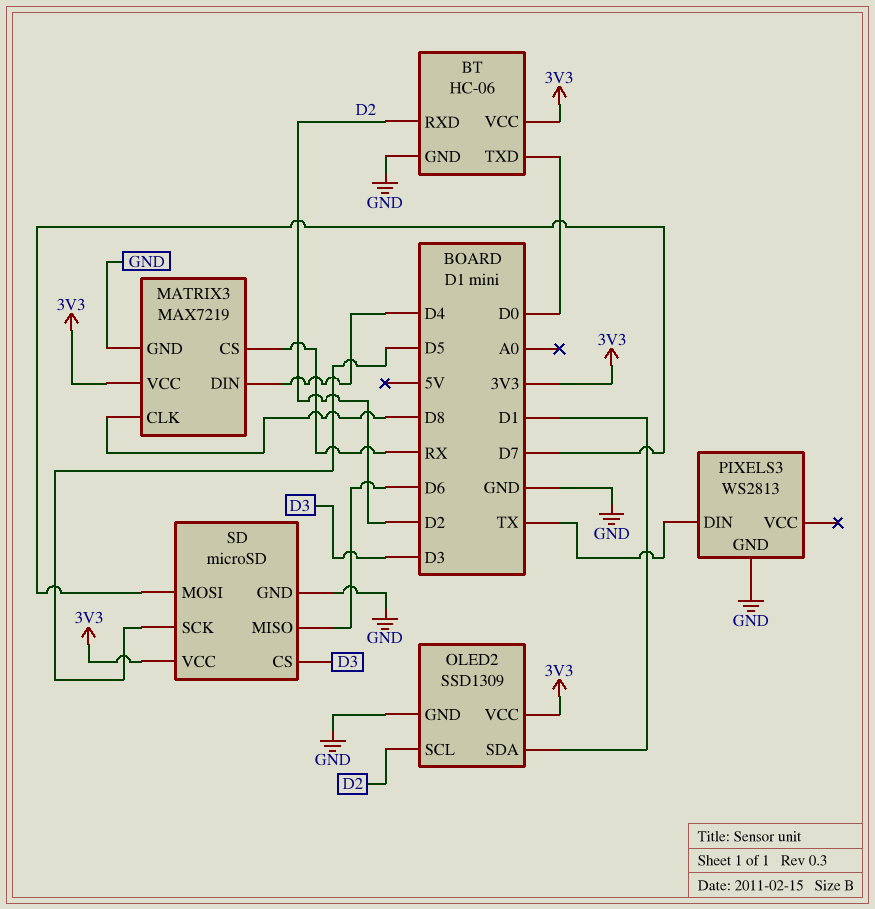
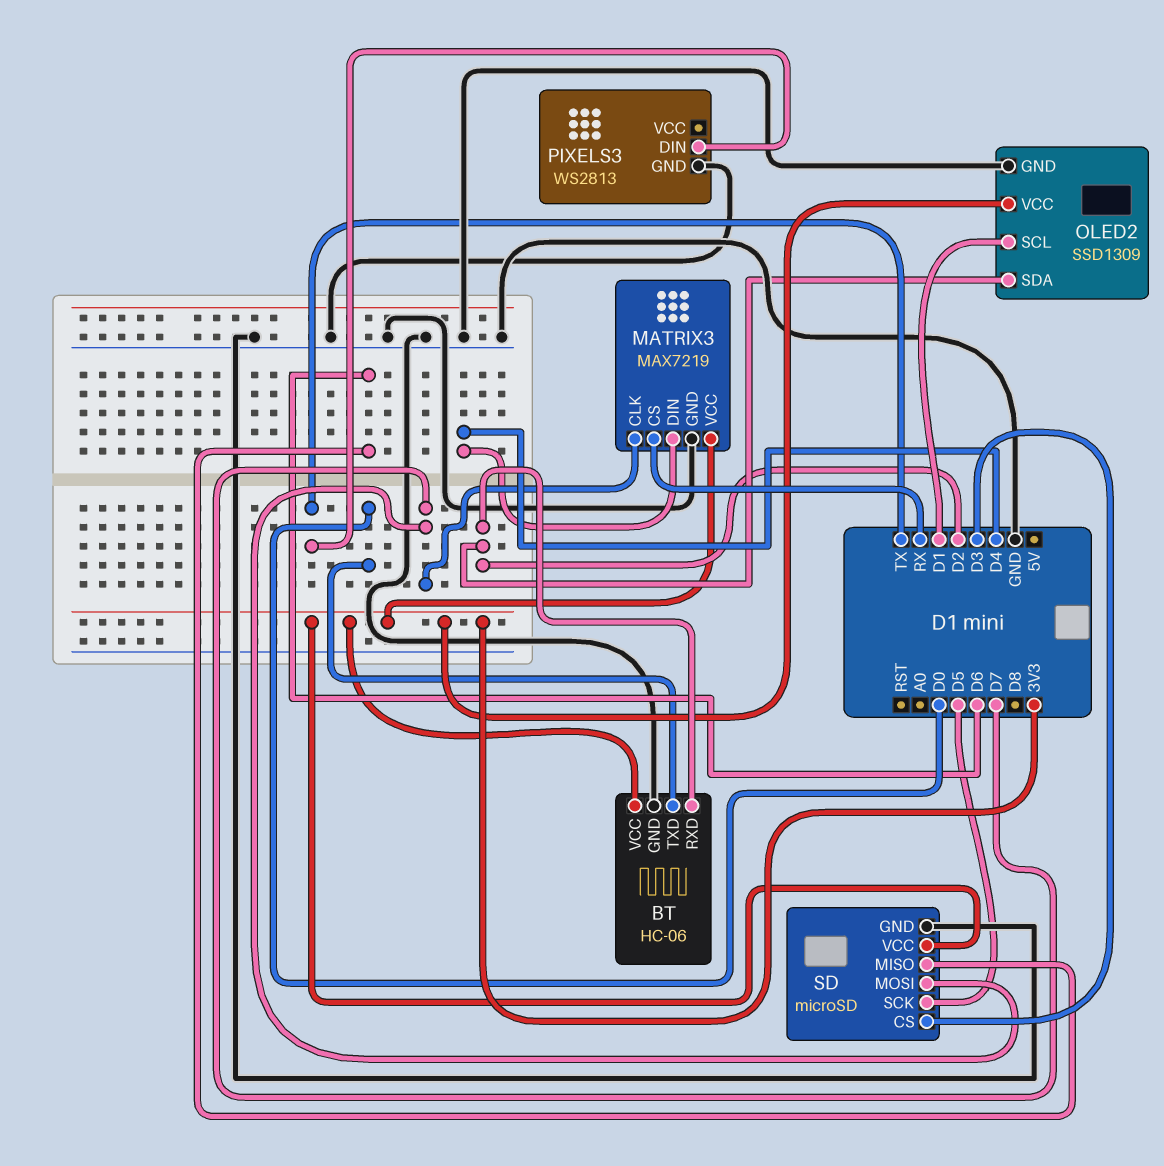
MATRIX3 pin CLK: D8 -> D7
OLED2 pin SCL: D2 -> D1
OLED2 pin SDA: D1 -> D2

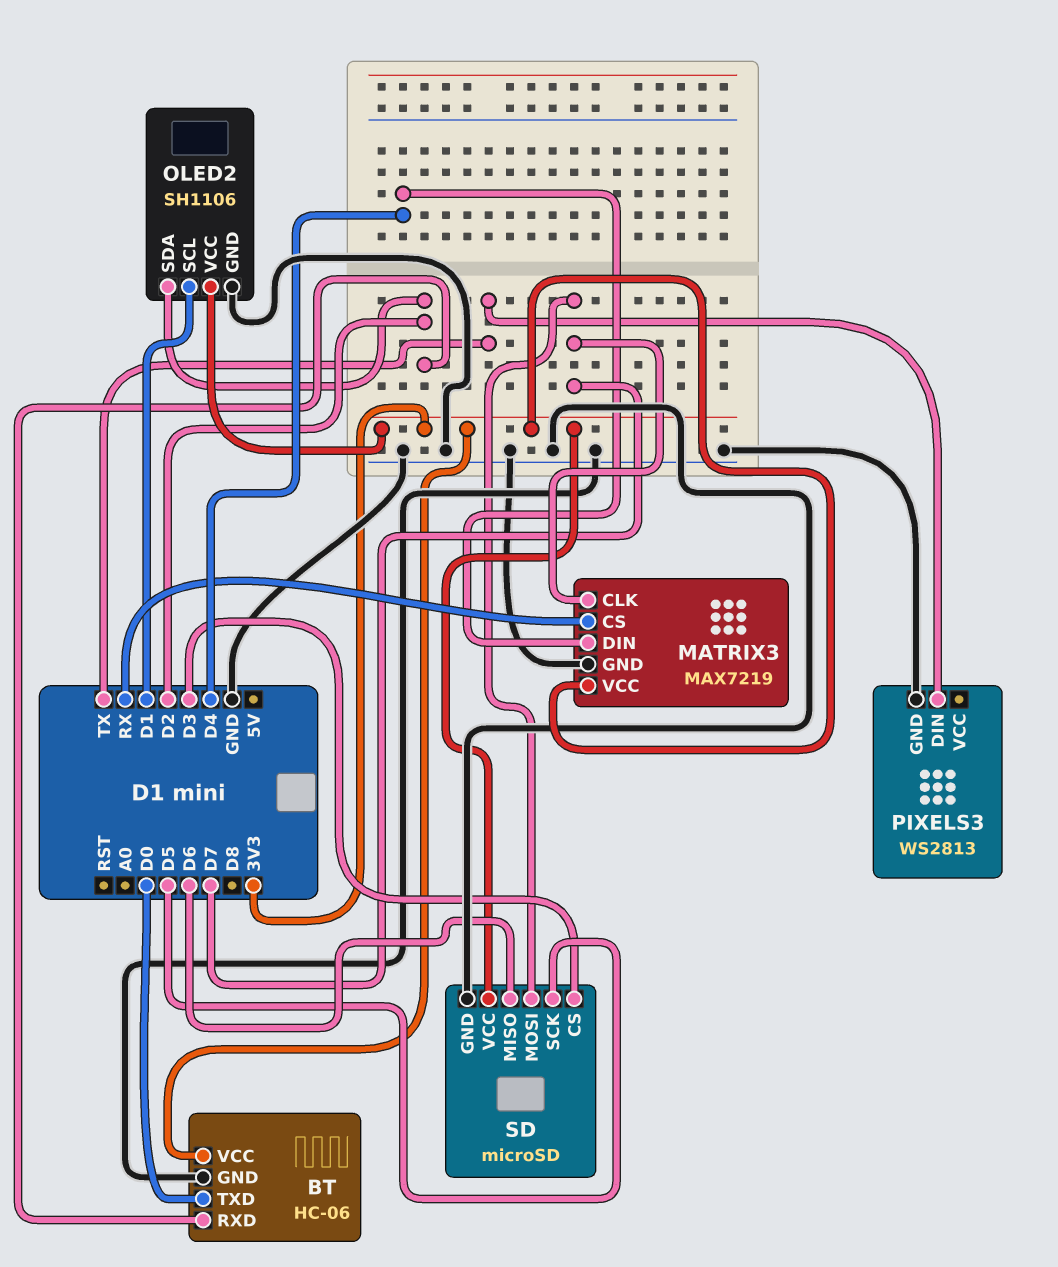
OLED2: SSD1309 -> SH1106

